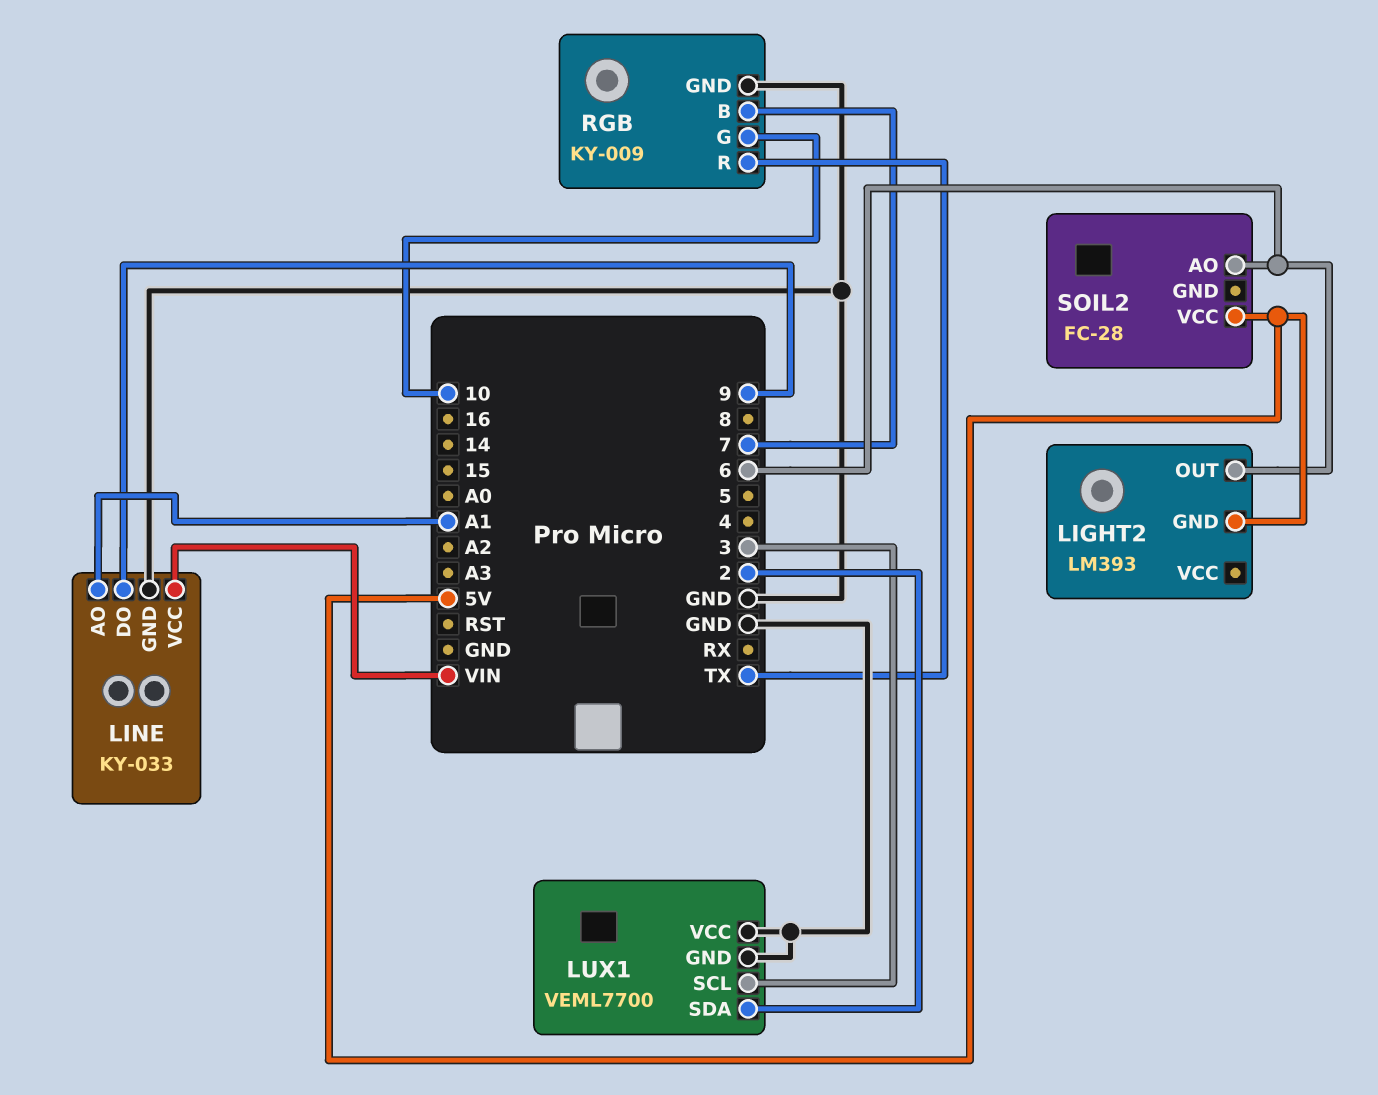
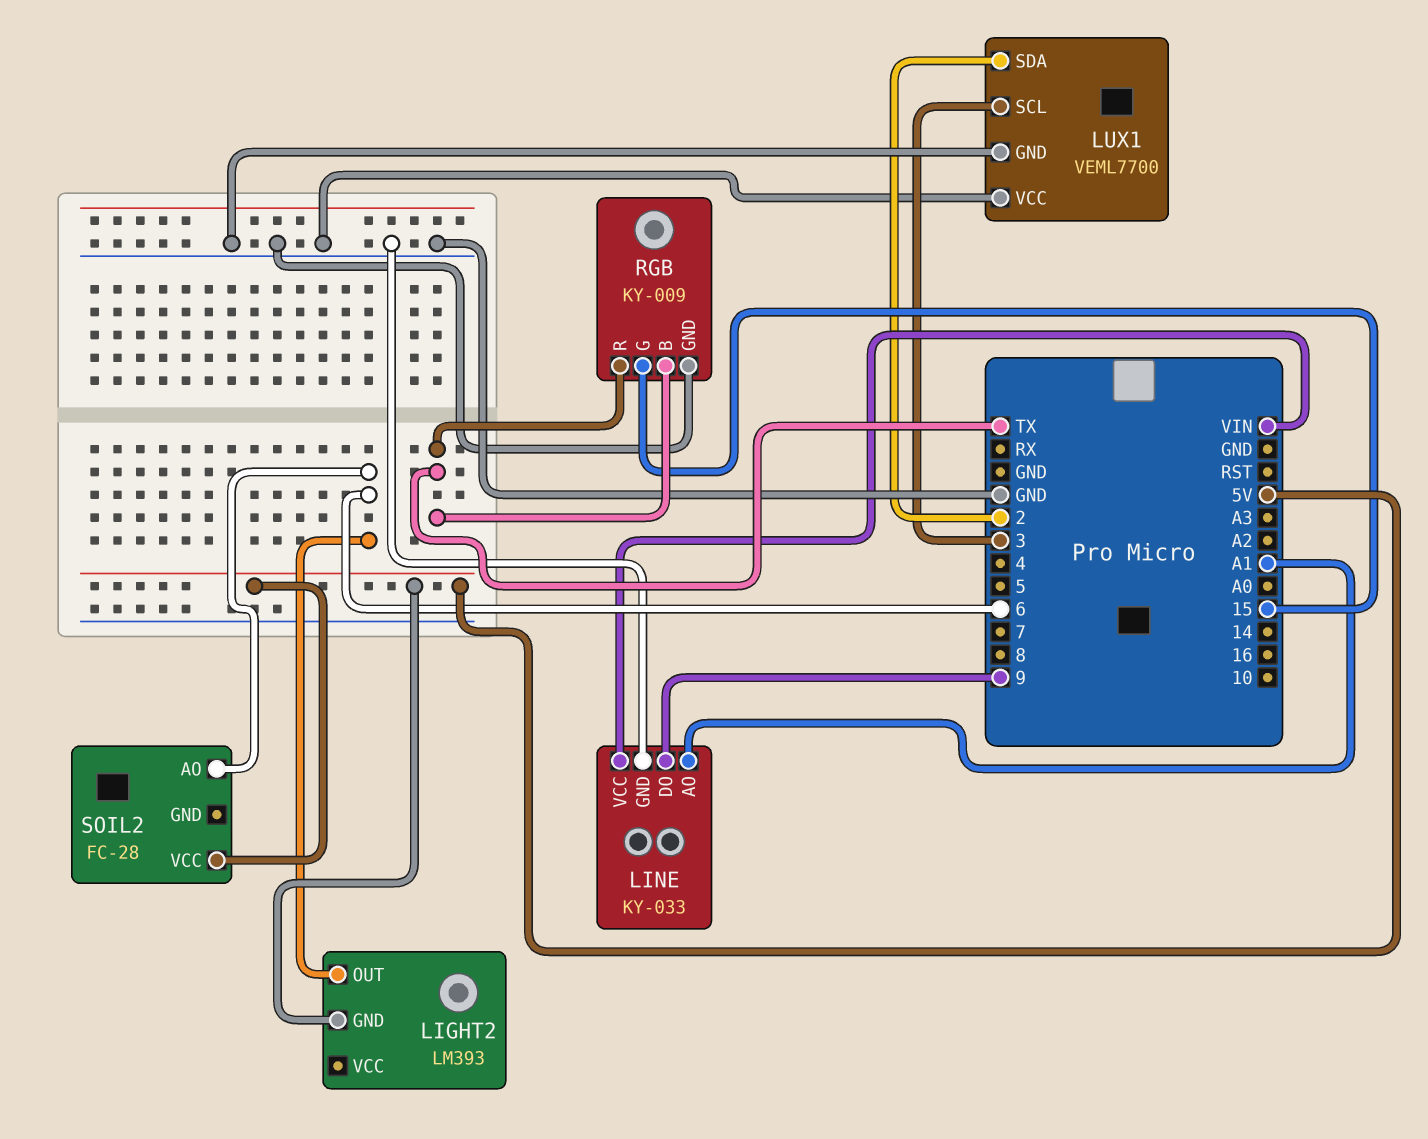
RGB pin B: 7 -> TX
RGB pin G: 10 -> 15

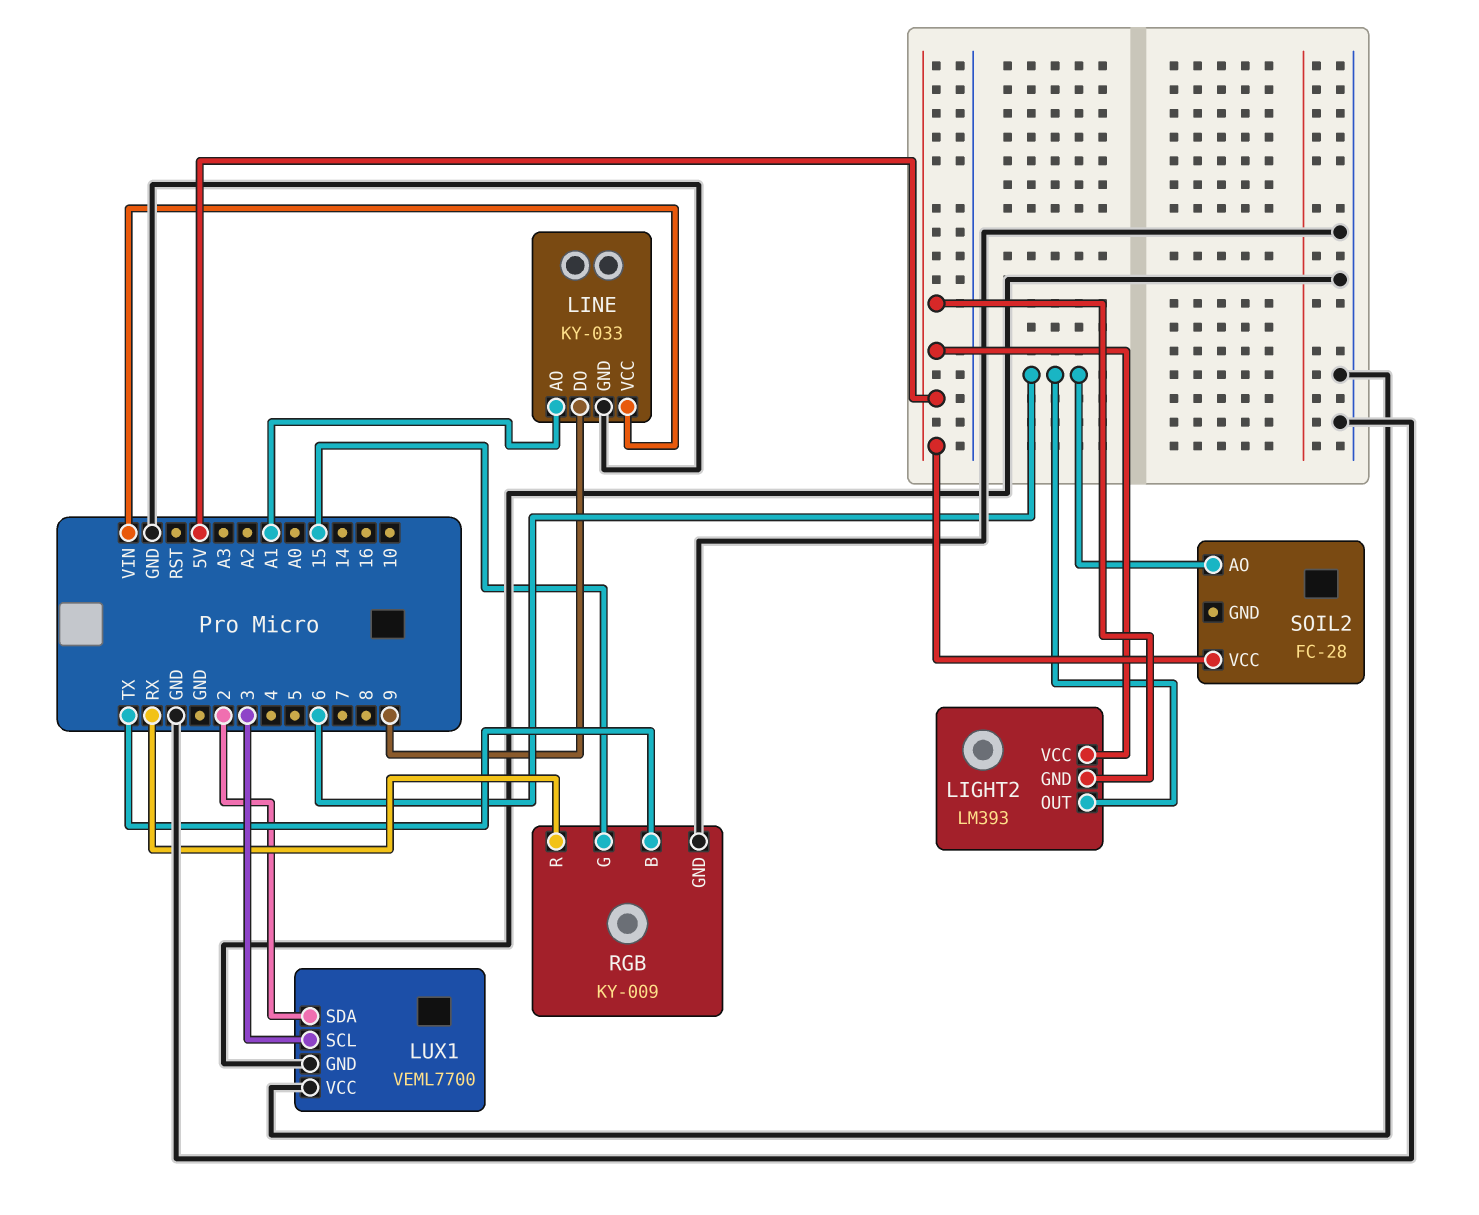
LIGHT2 pin VCC: none -> 5V
RGB pin R: TX -> RX

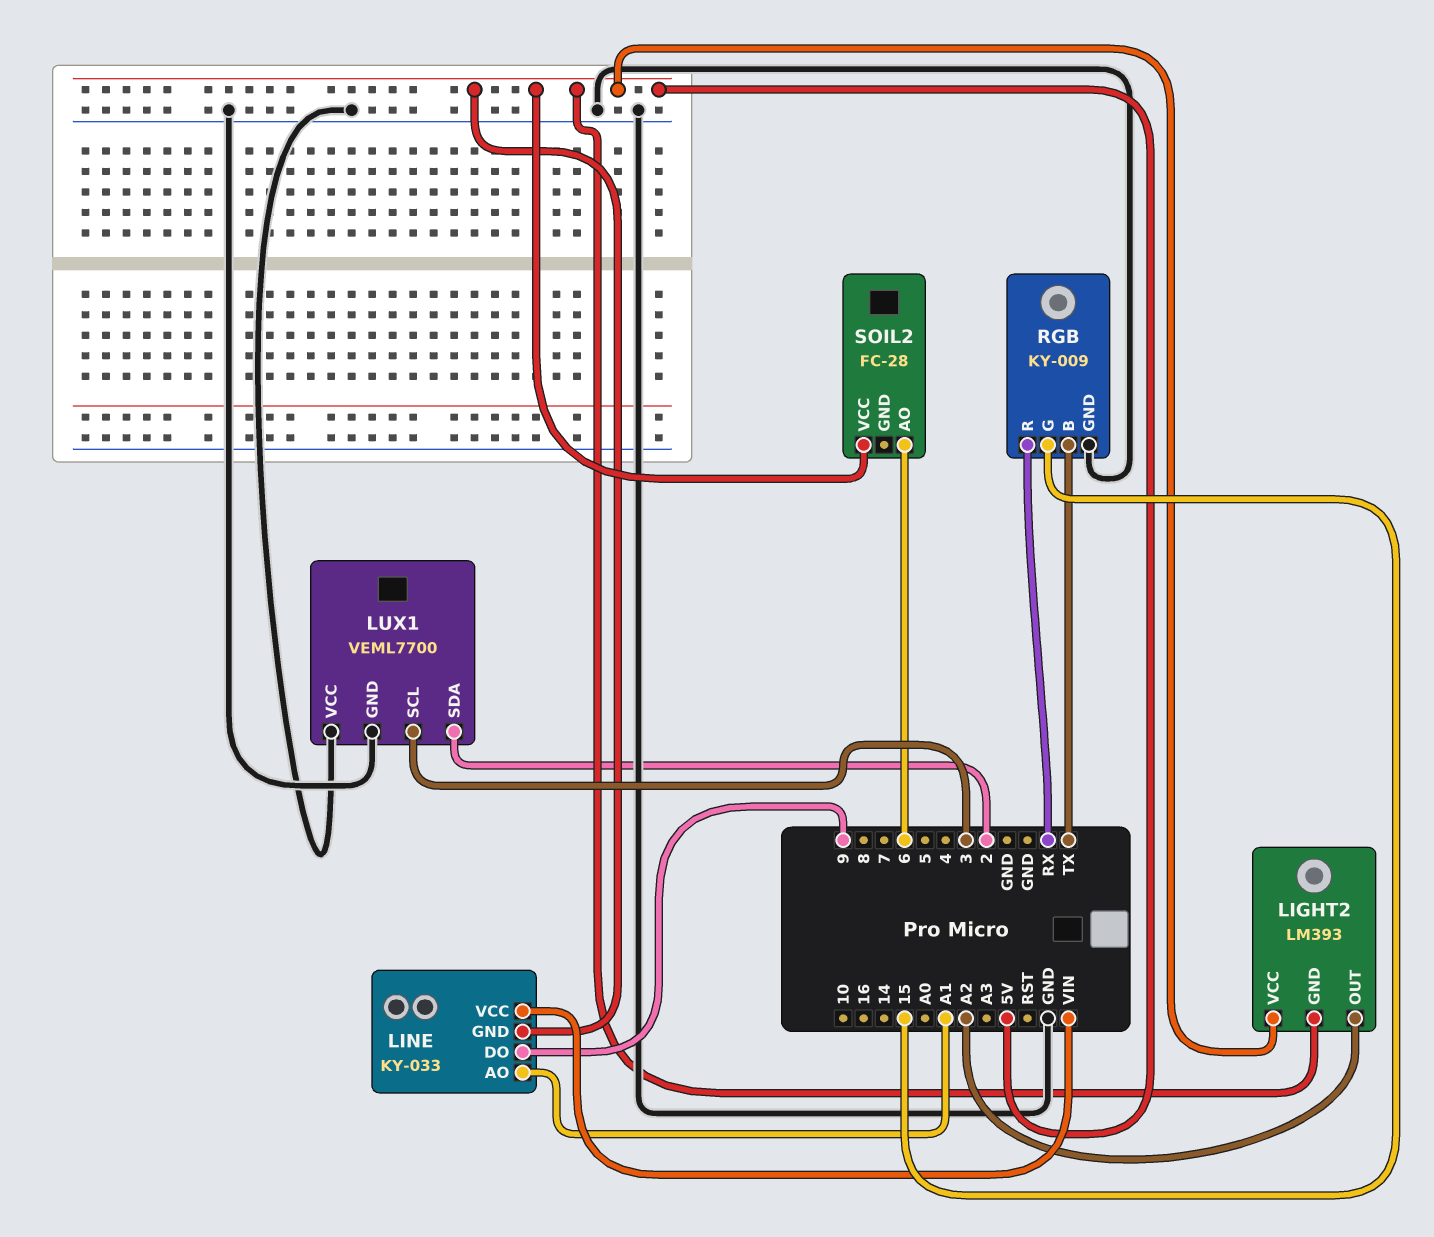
LIGHT2 pin OUT: 6 -> A2
LINE pin GND: GND -> 5V

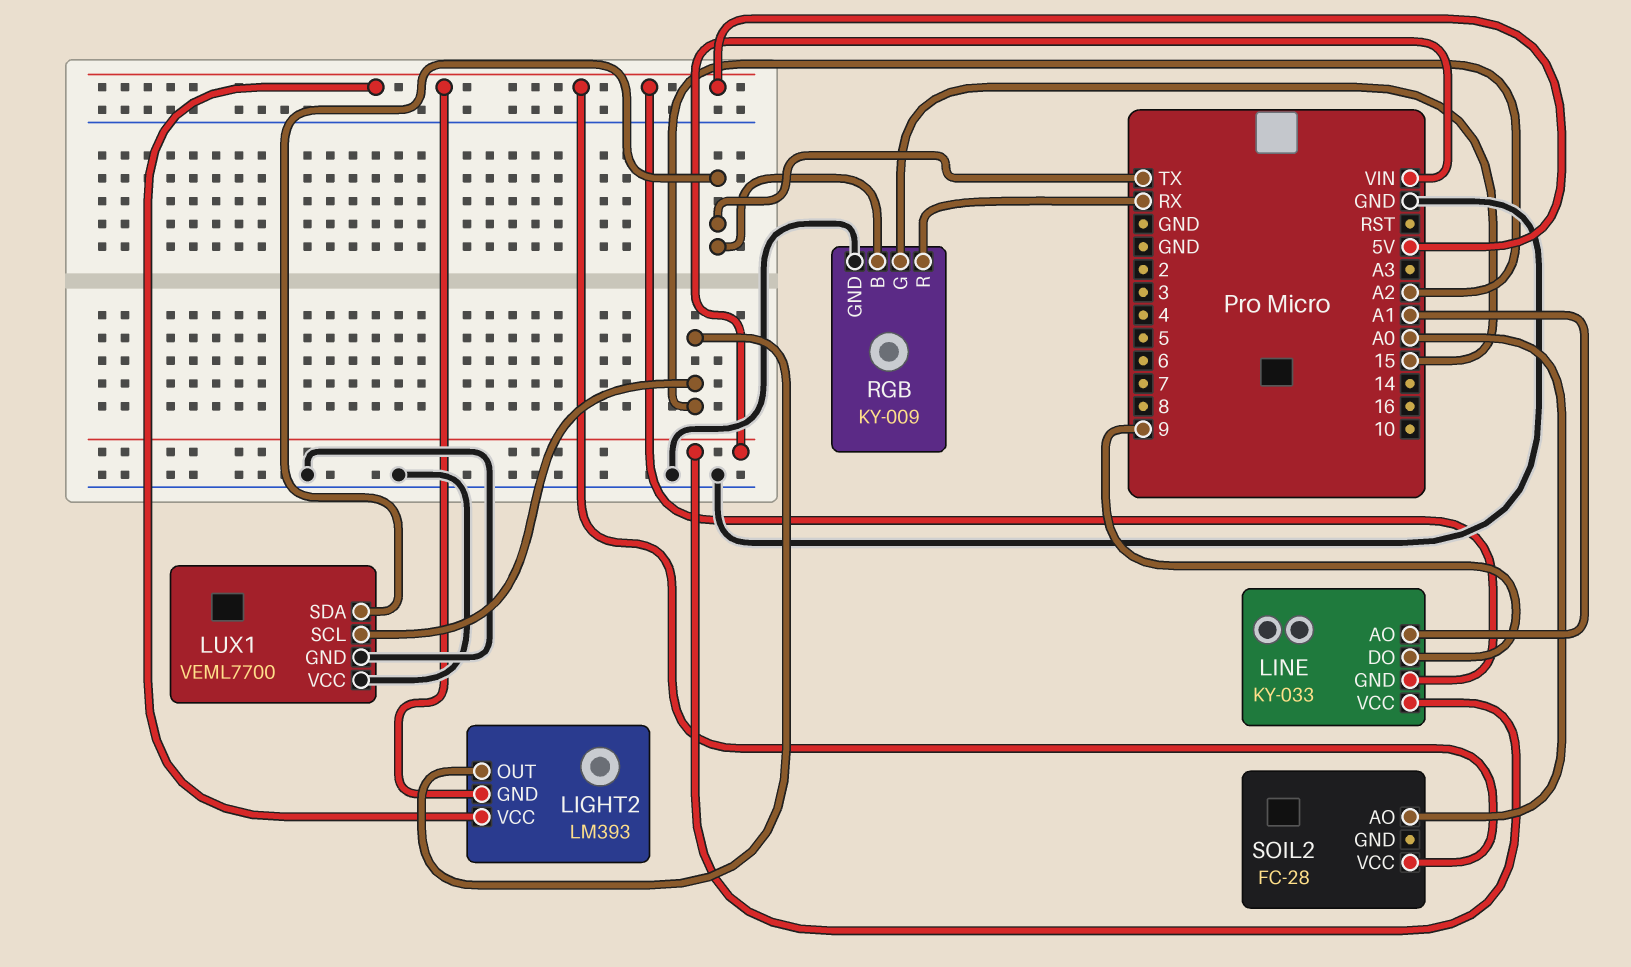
LUX1 pin SCL: 3 -> A2
LUX1 pin SDA: 2 -> TX
SOIL2 pin AO: 6 -> A0

